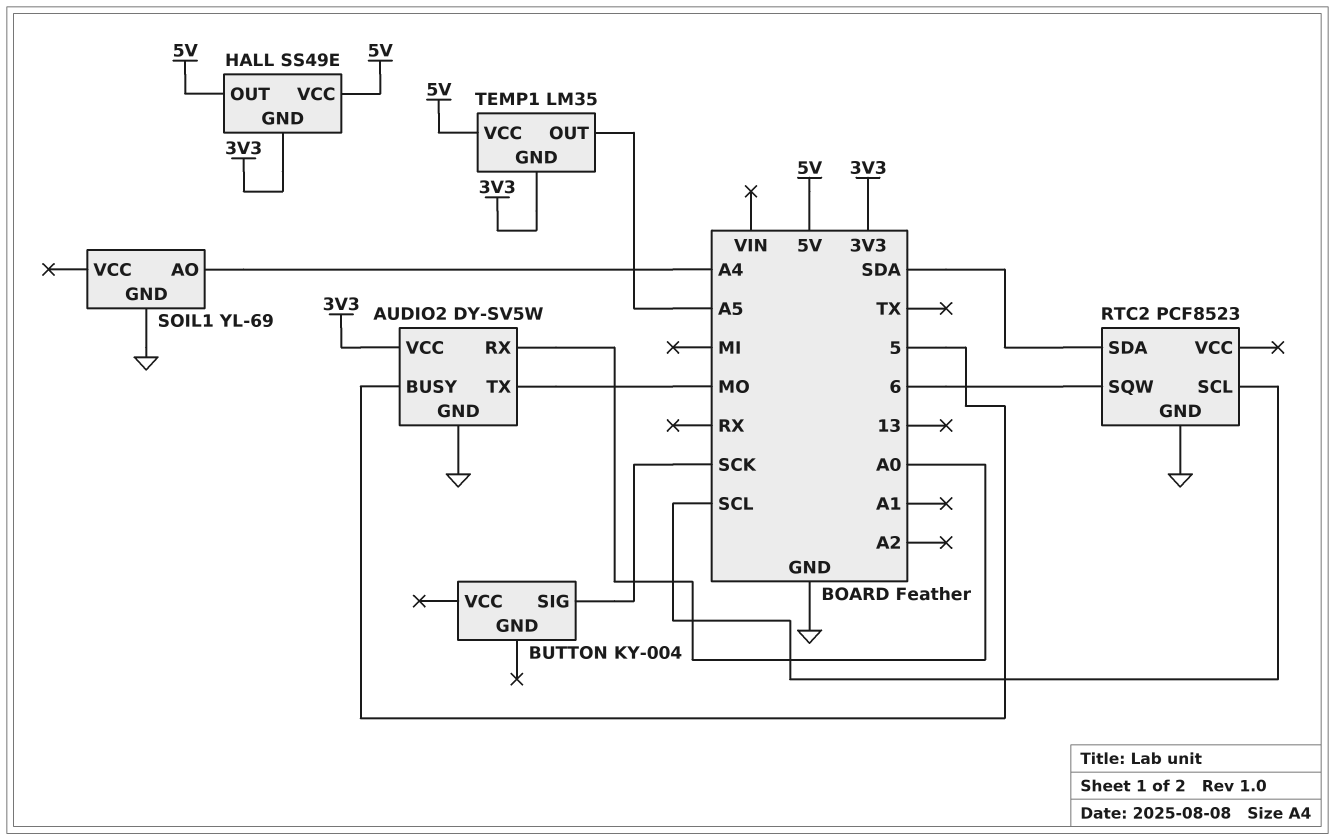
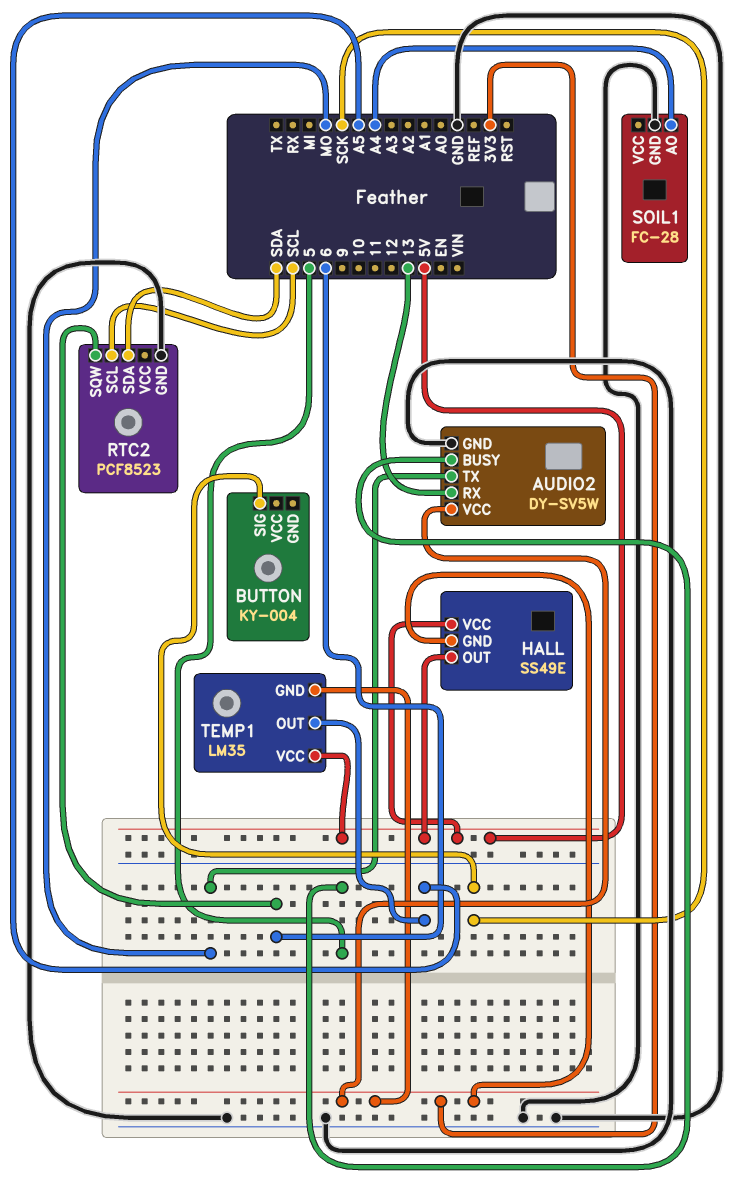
AUDIO2 pin RX: A0 -> 13
SOIL1: YL-69 -> FC-28

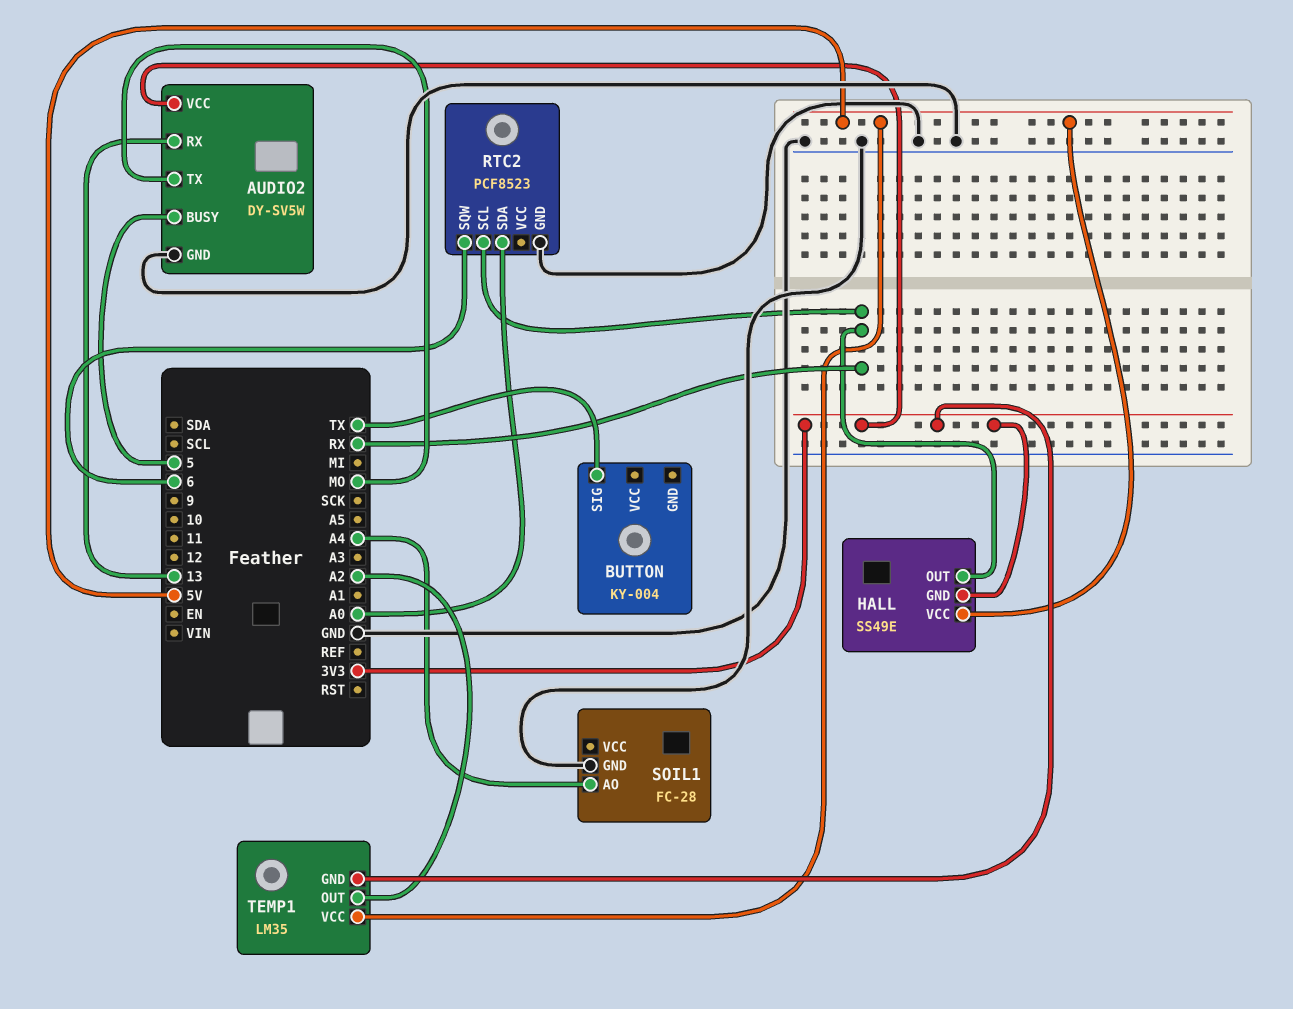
BUTTON pin SIG: SCK -> TX
HALL pin OUT: 5V -> RX
RTC2 pin SCL: SCL -> RX
RTC2 pin SDA: SDA -> A0
TEMP1 pin OUT: A5 -> A2

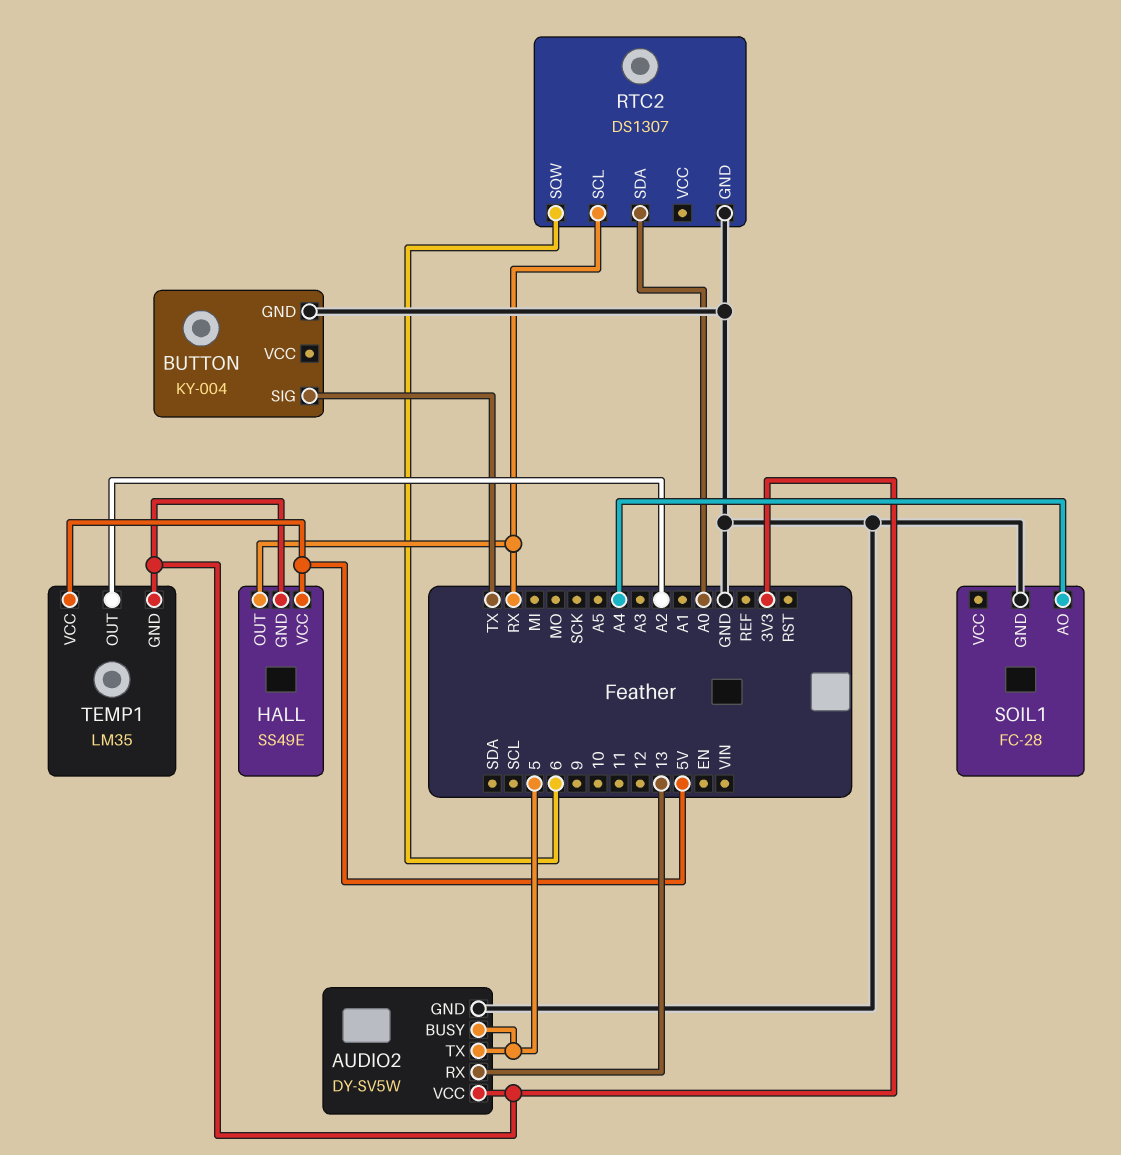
AUDIO2 pin TX: MO -> 5
BUTTON pin GND: none -> GND
RTC2: PCF8523 -> DS1307

